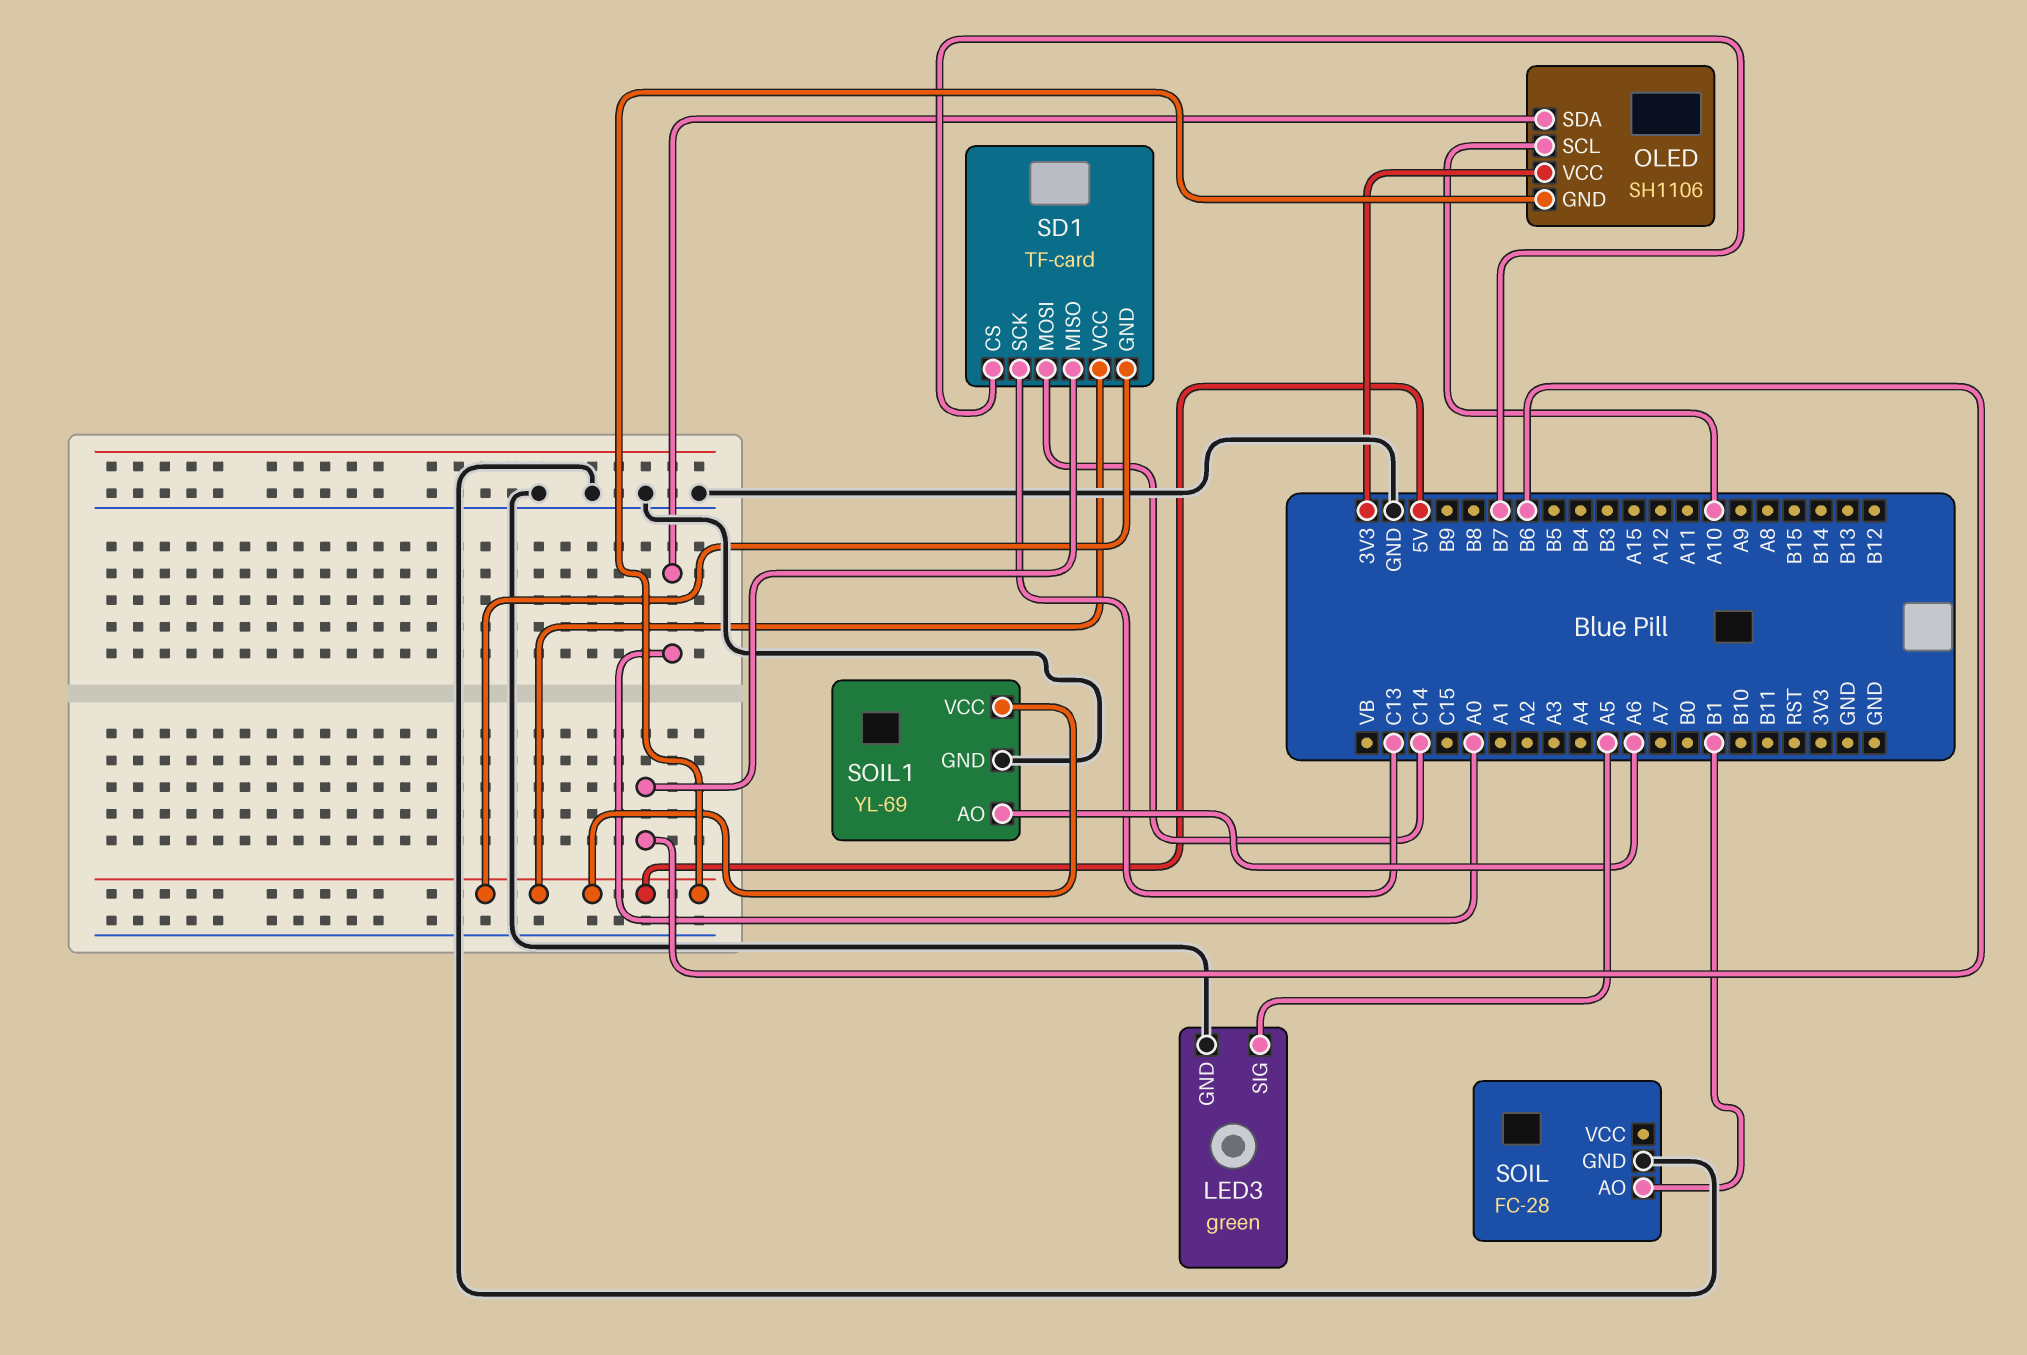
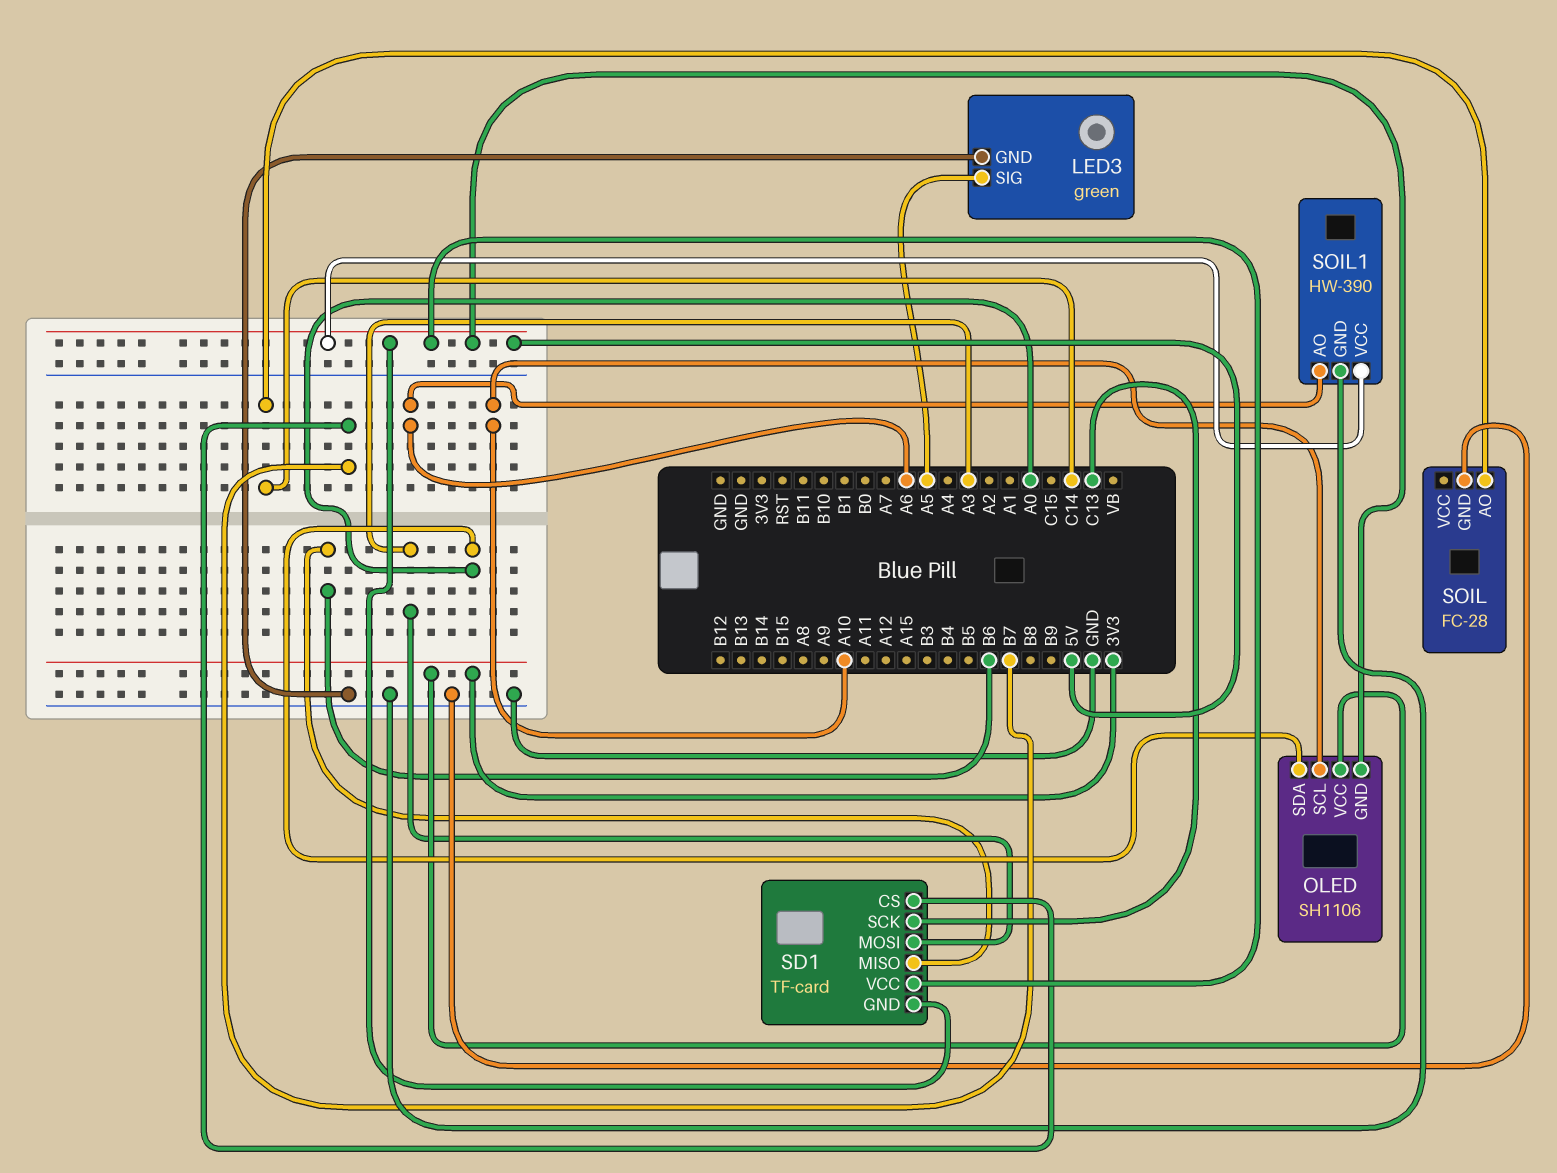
SD1 pin MOSI: C14 -> A3
SOIL pin AO: B1 -> C14
SOIL1: YL-69 -> HW-390

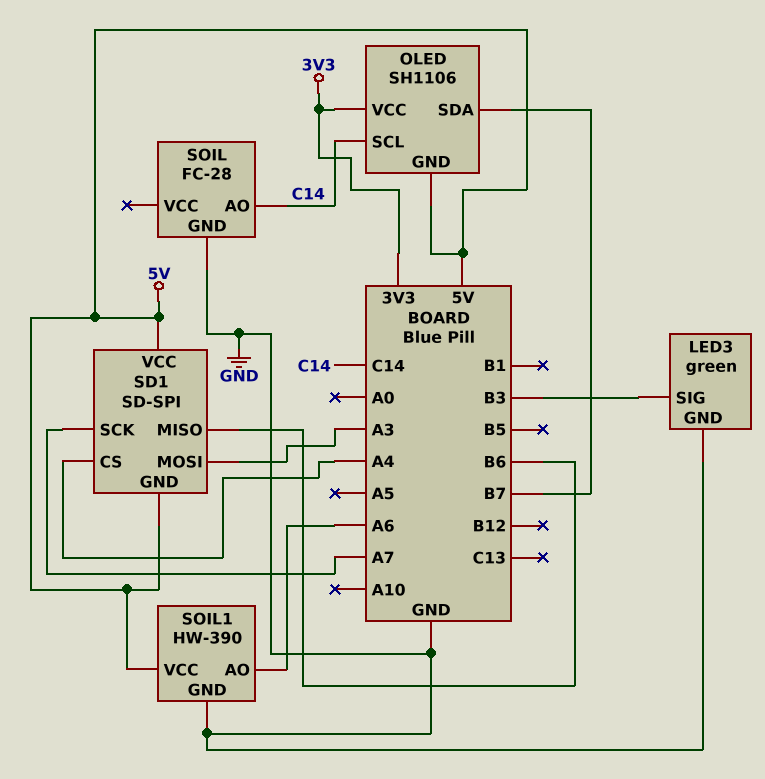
LED3 pin SIG: A5 -> B3
OLED pin SCL: A10 -> C14
OLED pin SDA: A0 -> B7
SD1: TF-card -> SD-SPI
SD1 pin CS: B7 -> A4
SD1 pin SCK: C13 -> A7

